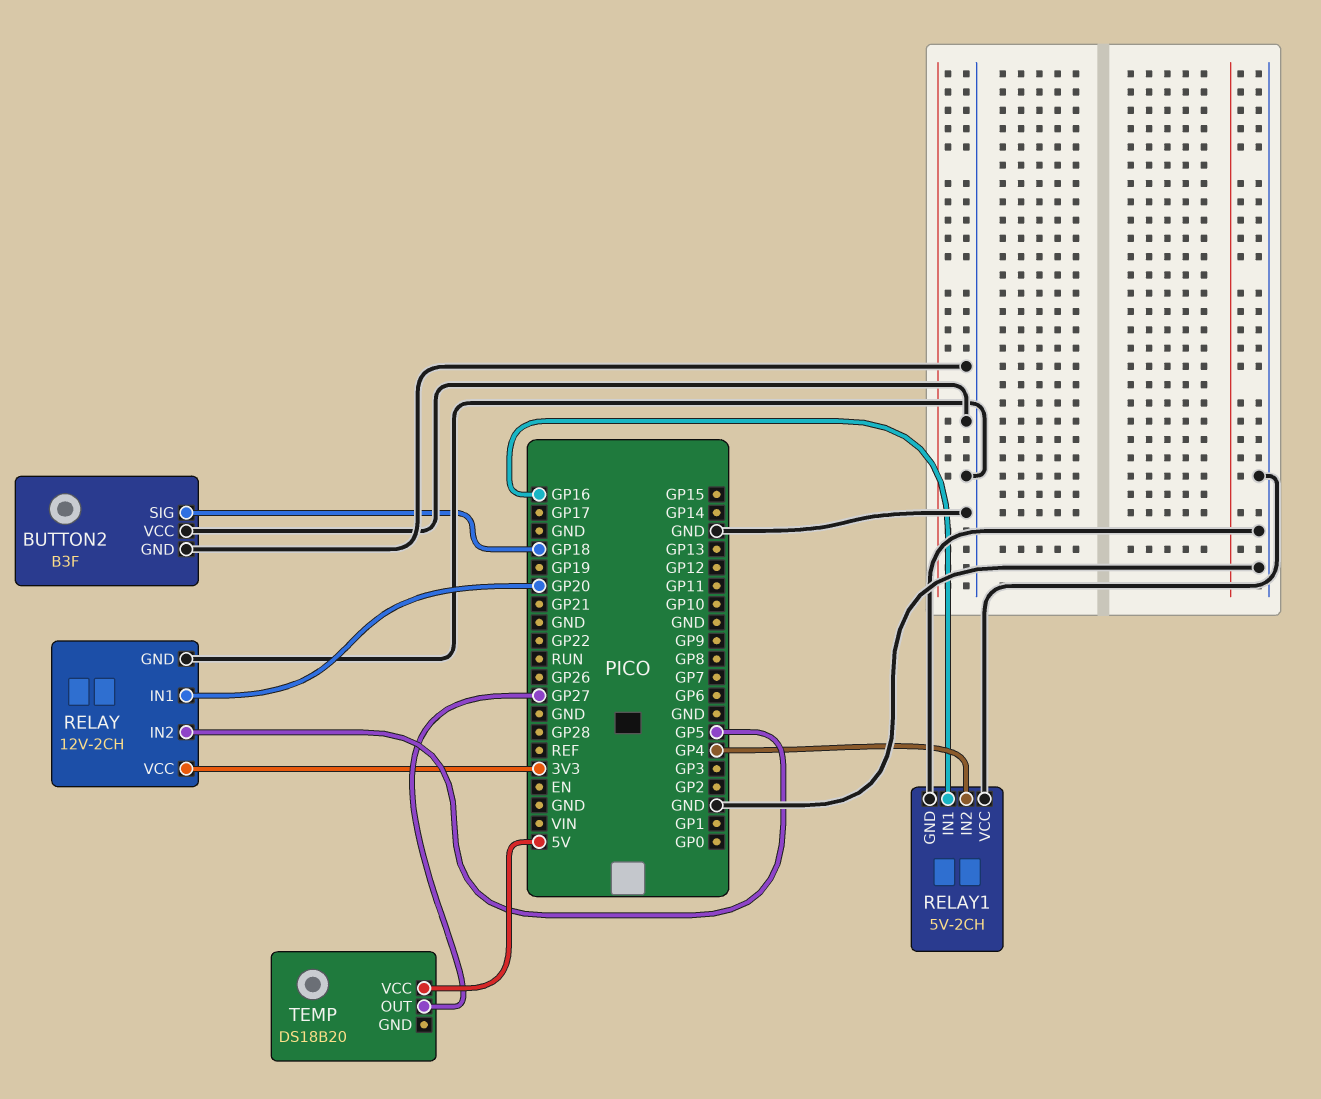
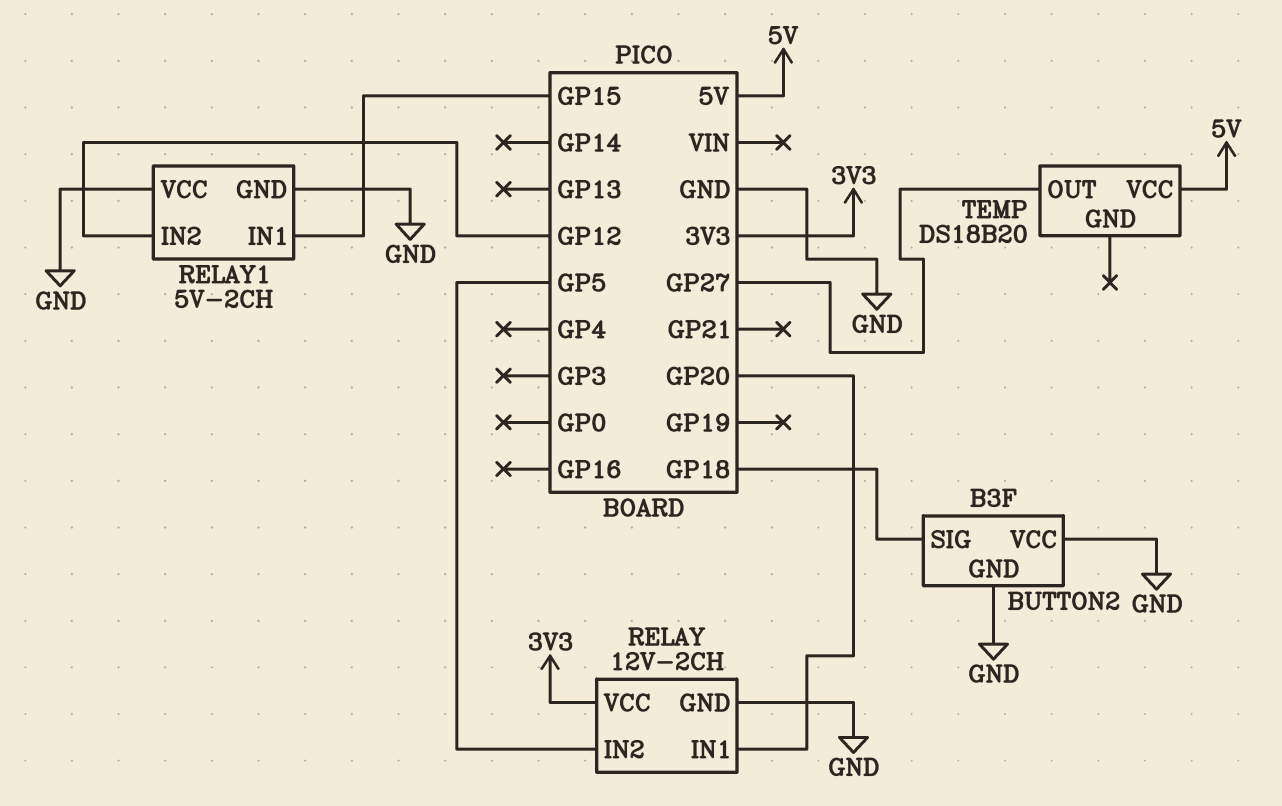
RELAY1 pin IN1: GP16 -> GP15
RELAY1 pin IN2: GP4 -> GP12

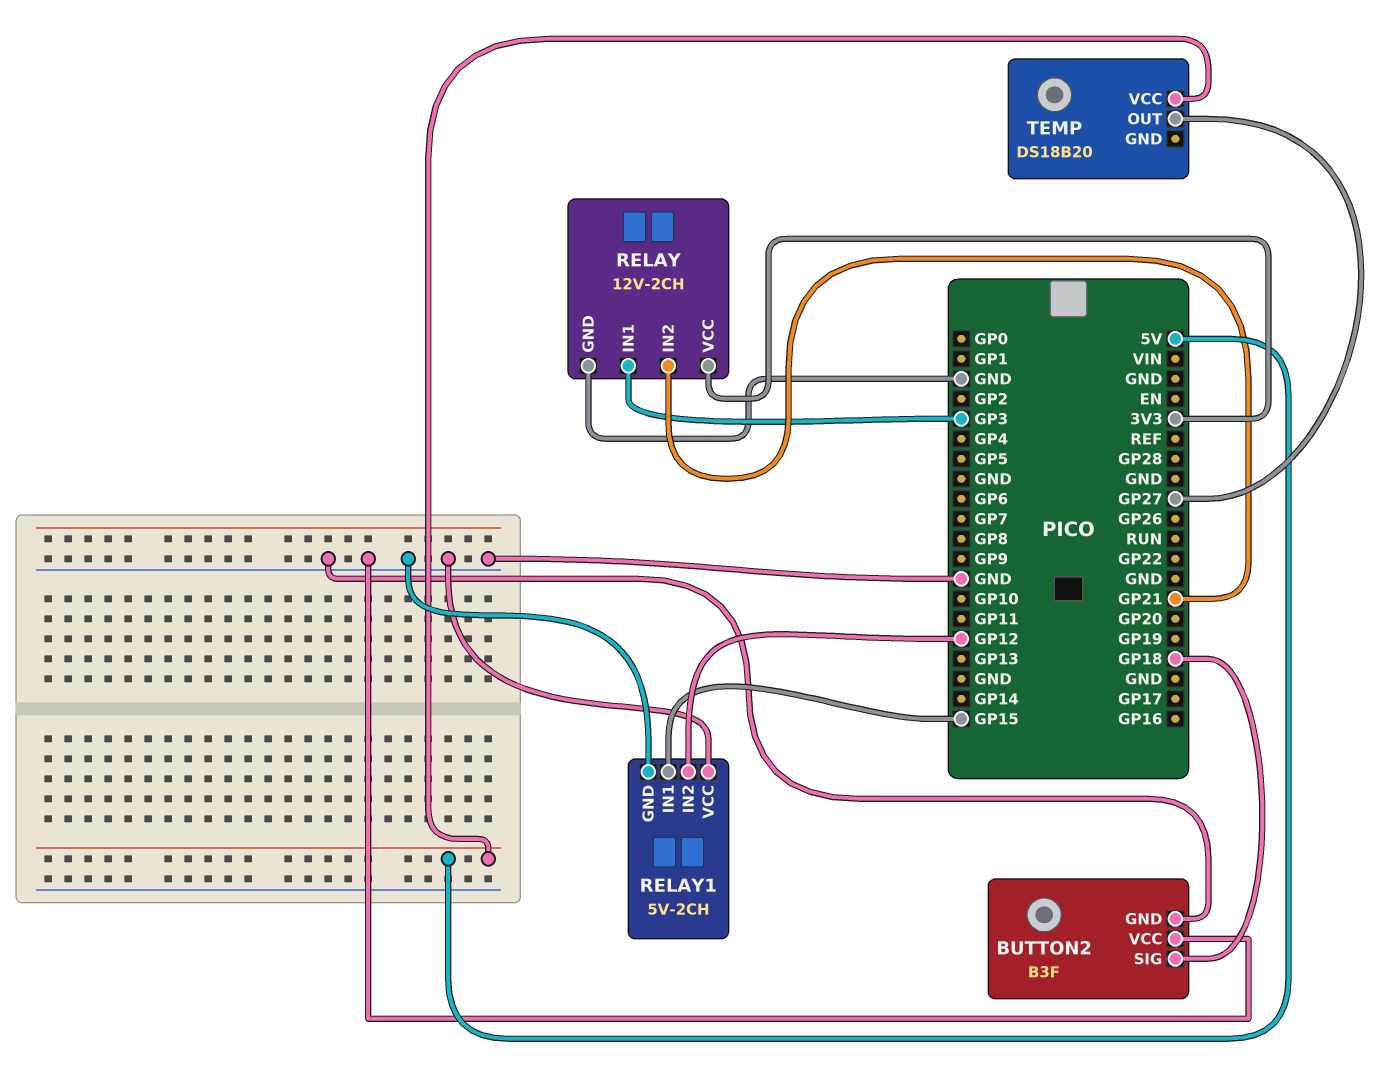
RELAY pin IN1: GP20 -> GP3
RELAY pin IN2: GP5 -> GP21

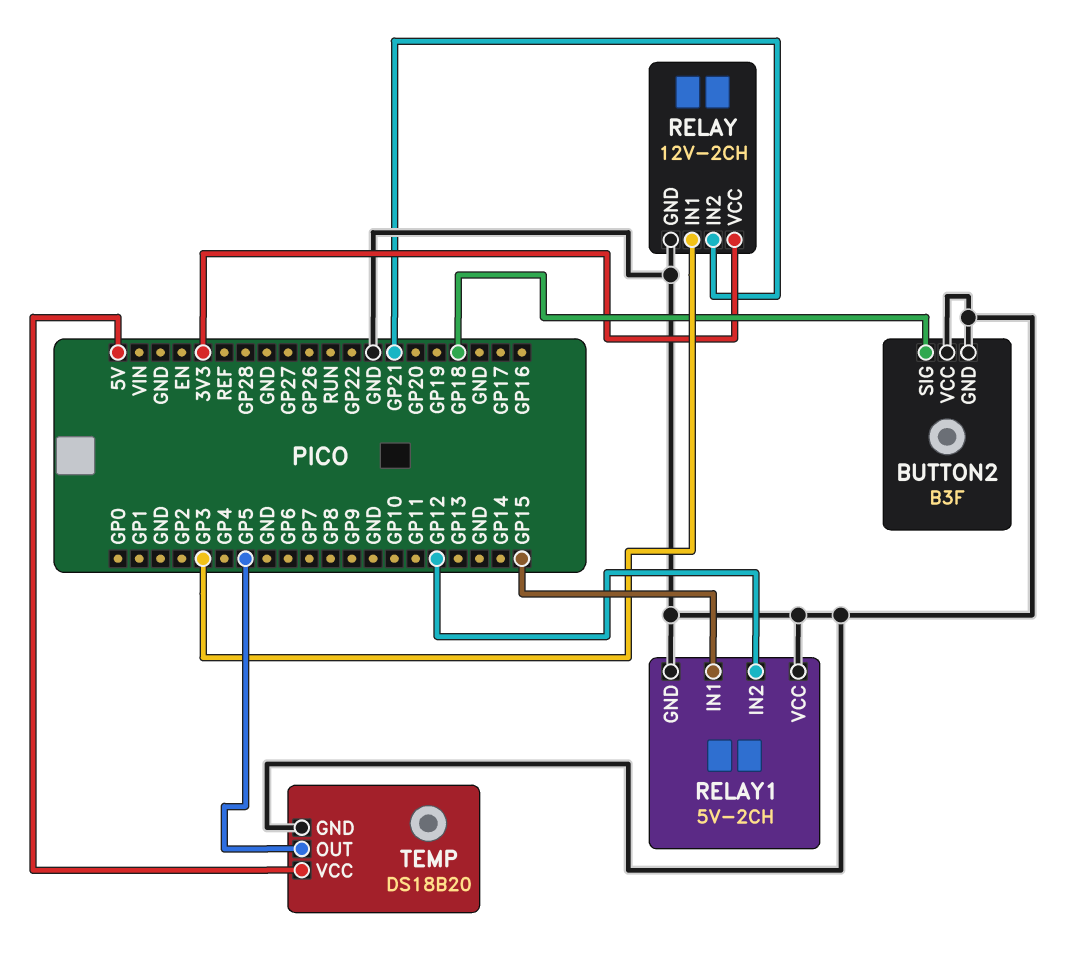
TEMP pin GND: none -> GND
TEMP pin OUT: GP27 -> GP5

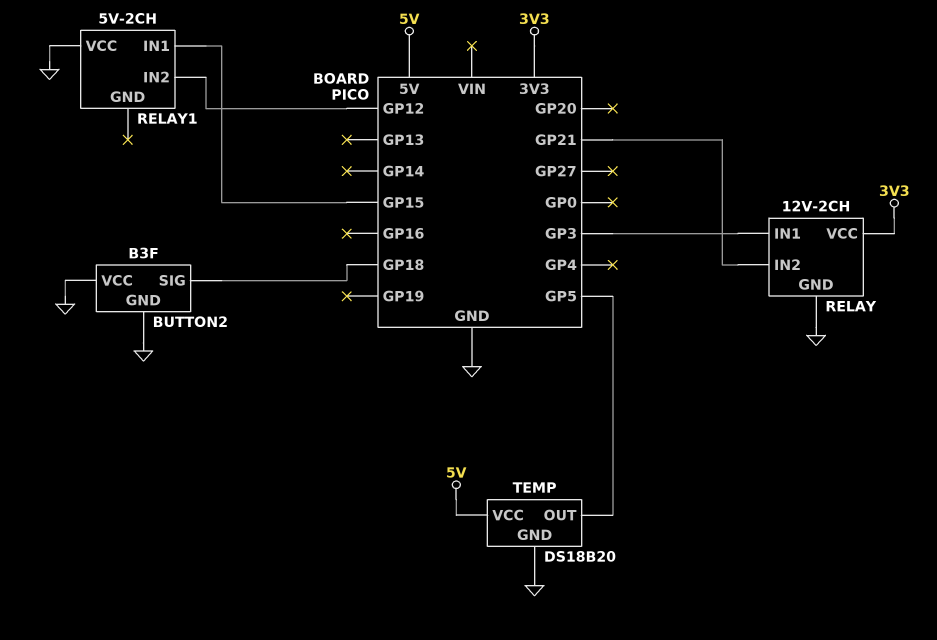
RELAY1 pin GND: GND -> none

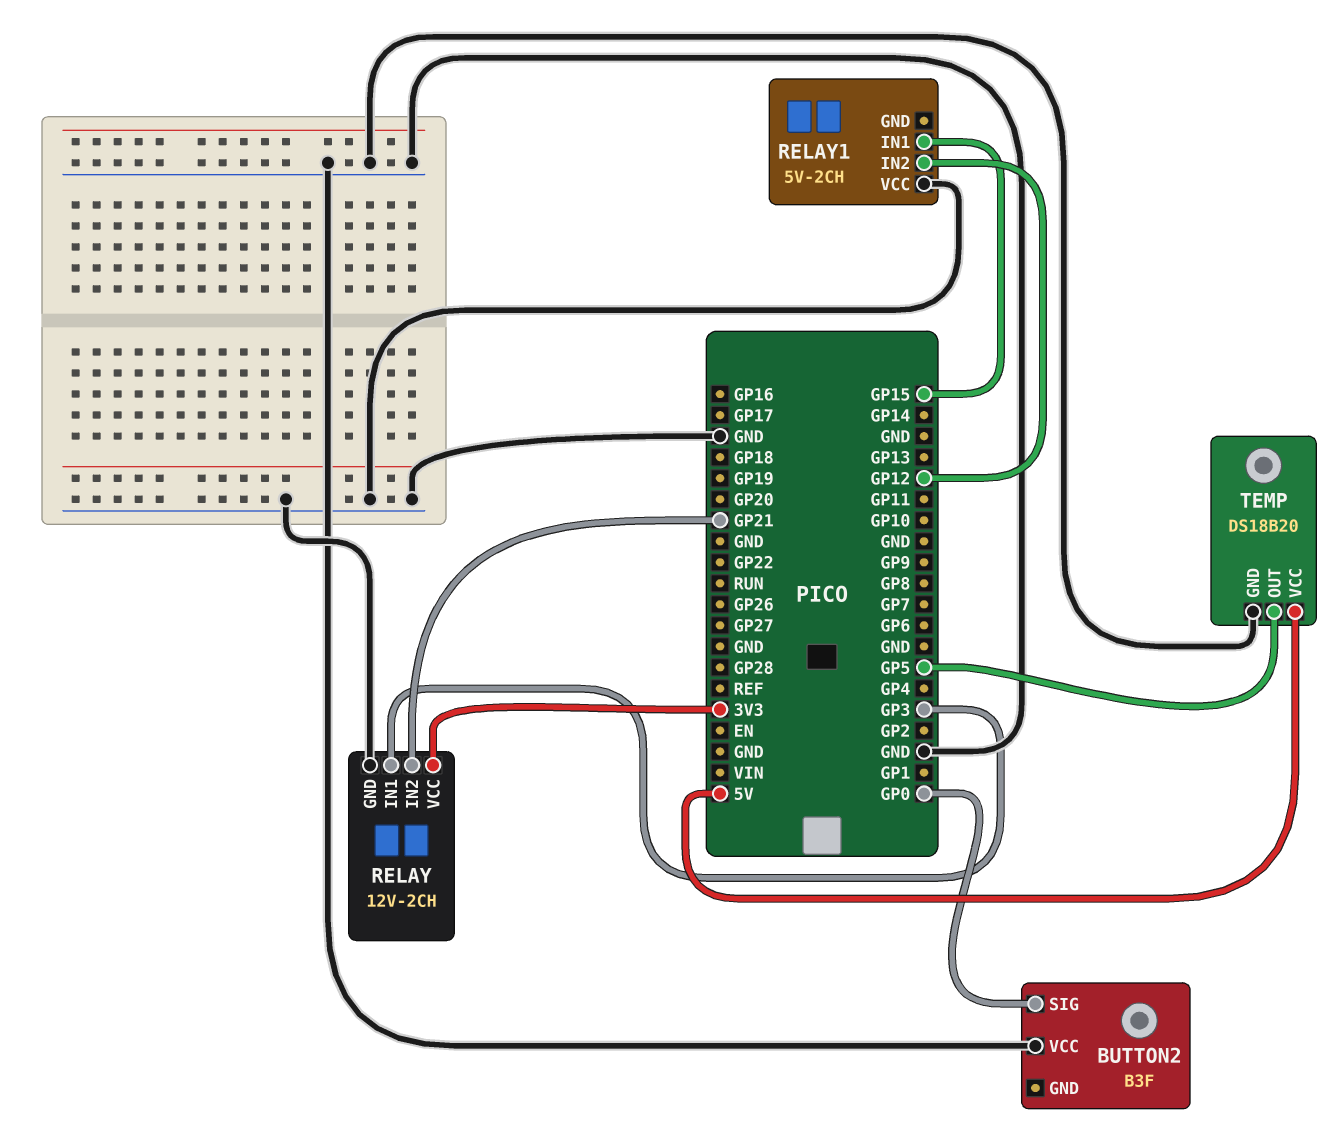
BUTTON2 pin GND: GND -> none
BUTTON2 pin SIG: GP18 -> GP0

